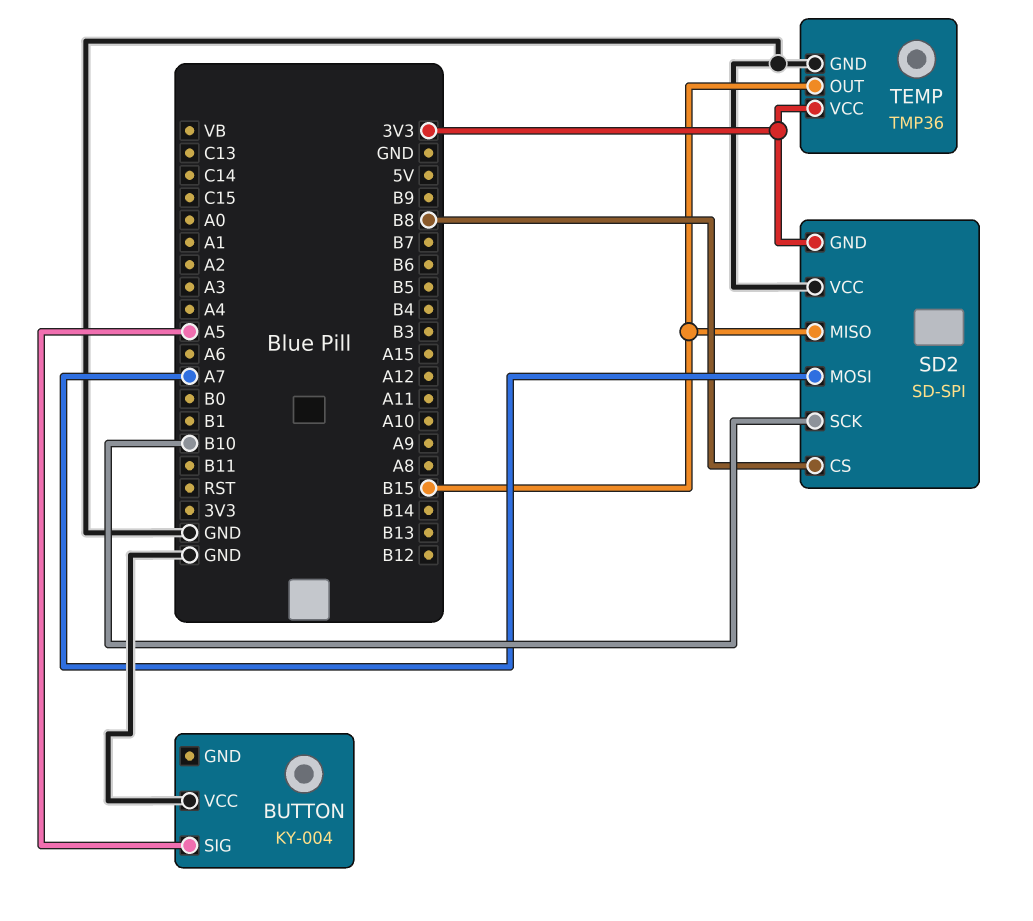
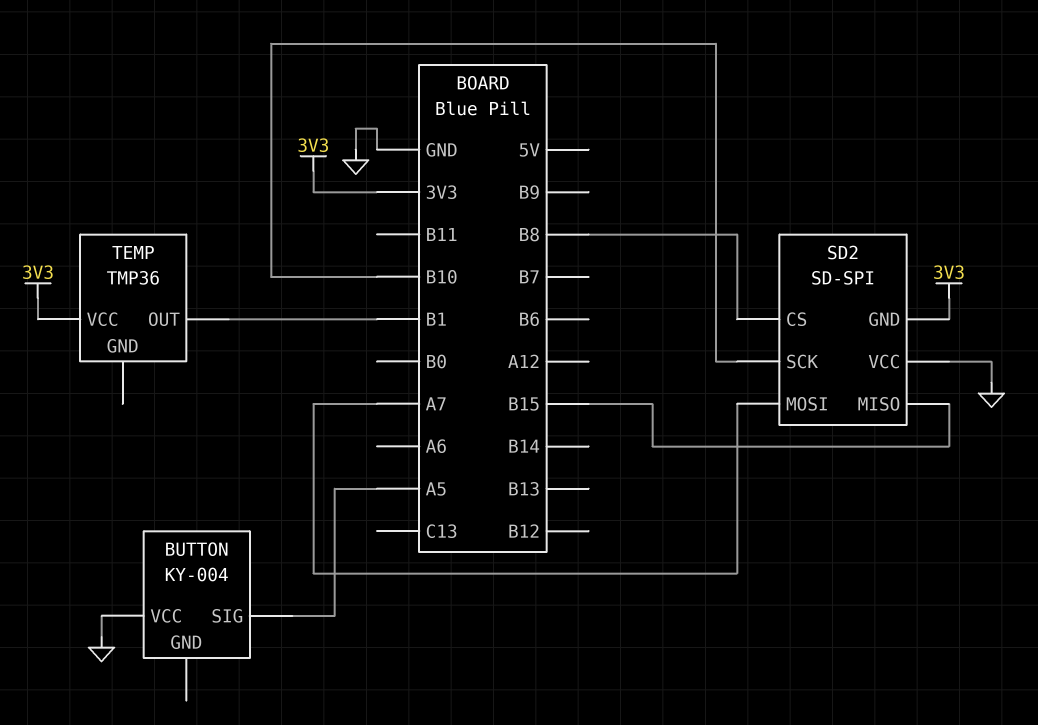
TEMP pin GND: GND -> none
TEMP pin OUT: B15 -> B1

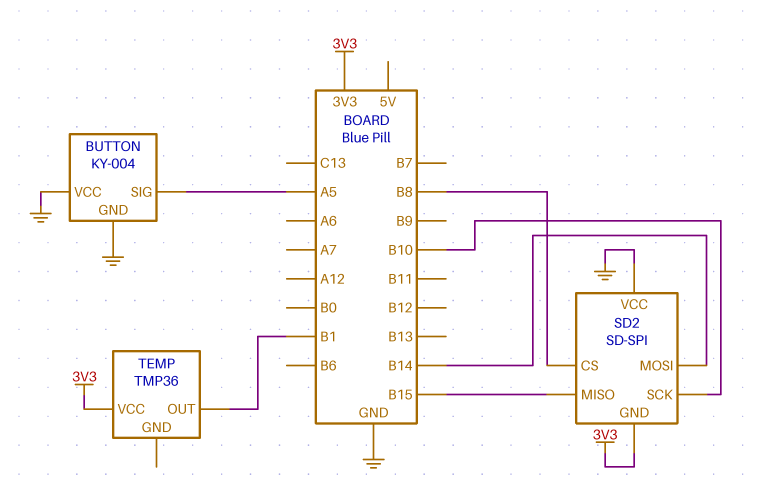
BUTTON pin GND: none -> GND
SD2 pin MOSI: A7 -> B14

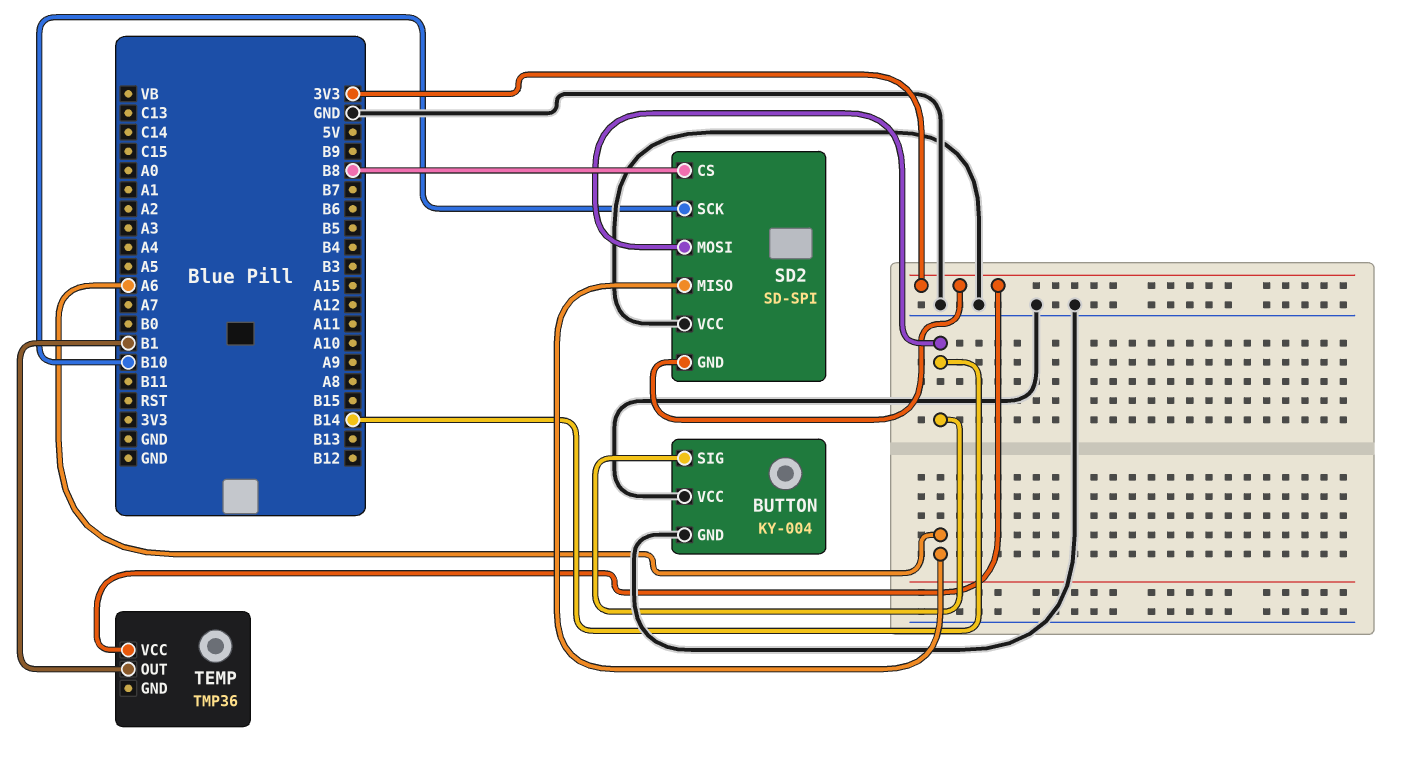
BUTTON pin SIG: A5 -> B14
SD2 pin MISO: B15 -> A6

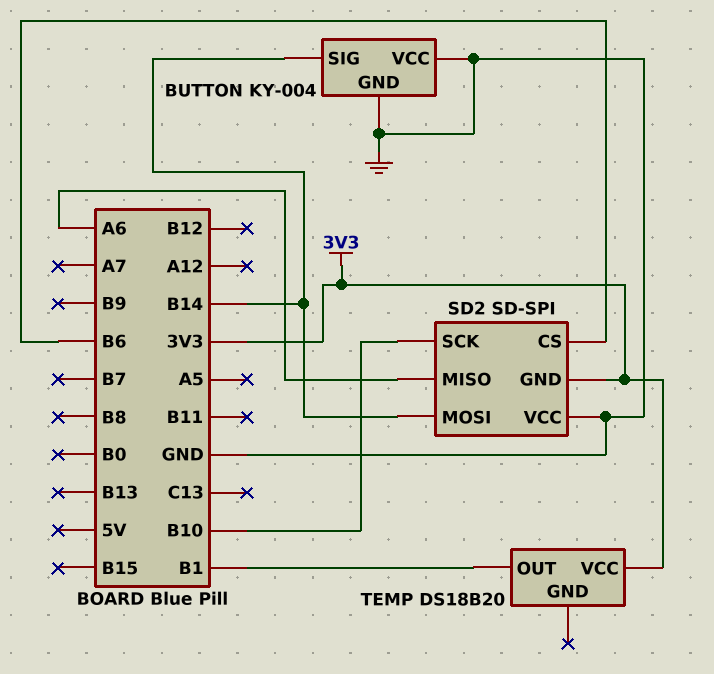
SD2 pin CS: B8 -> B6
TEMP: TMP36 -> DS18B20

